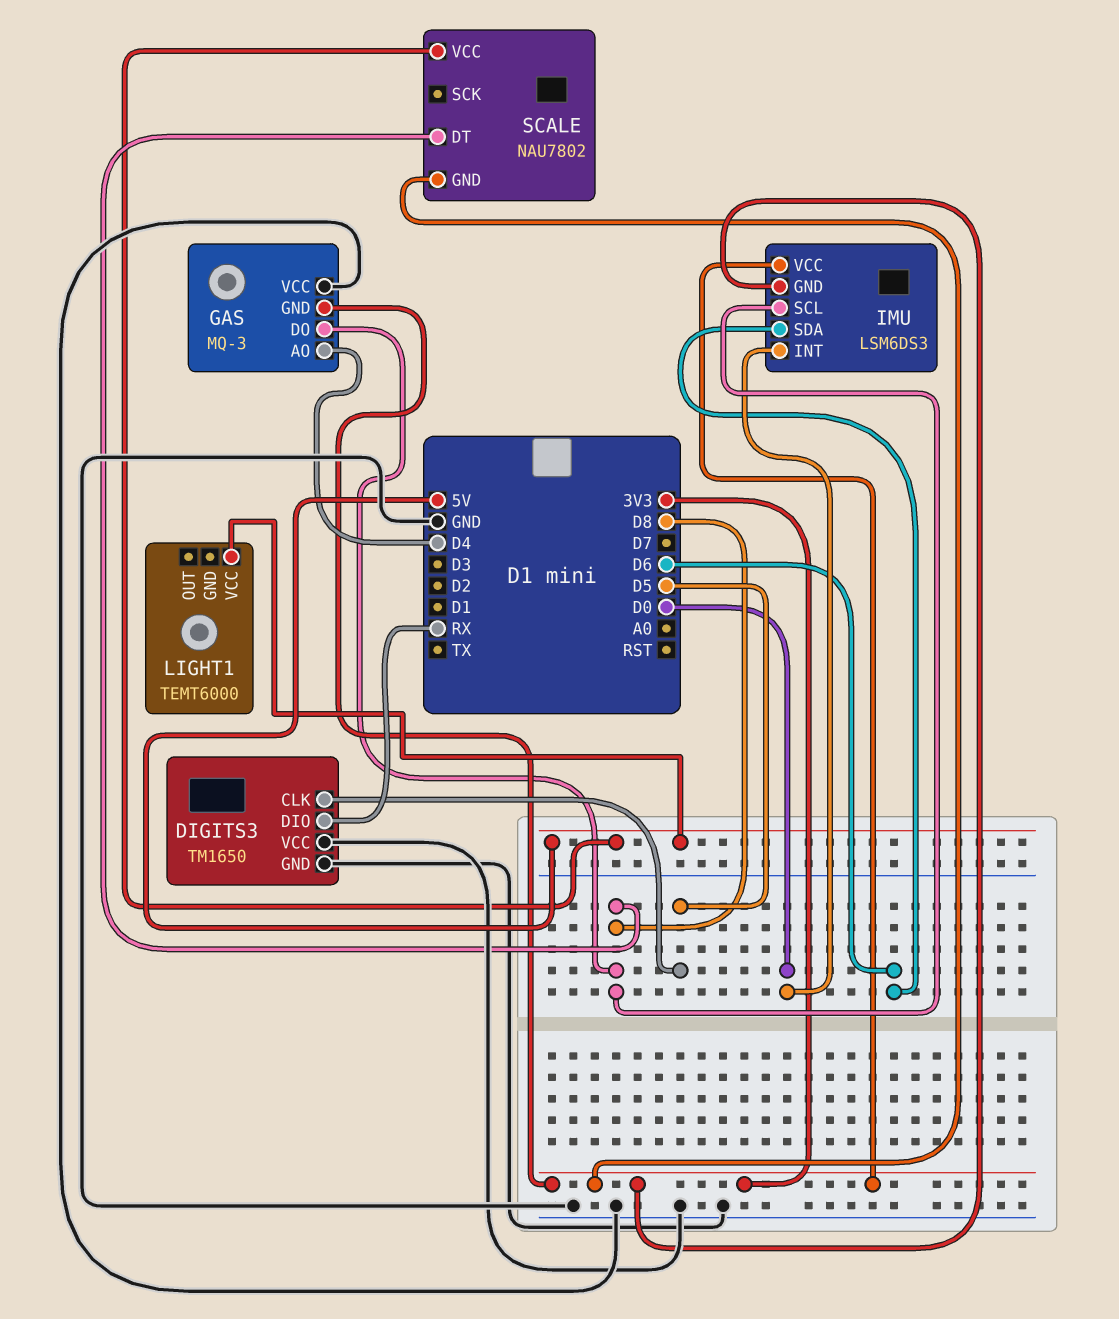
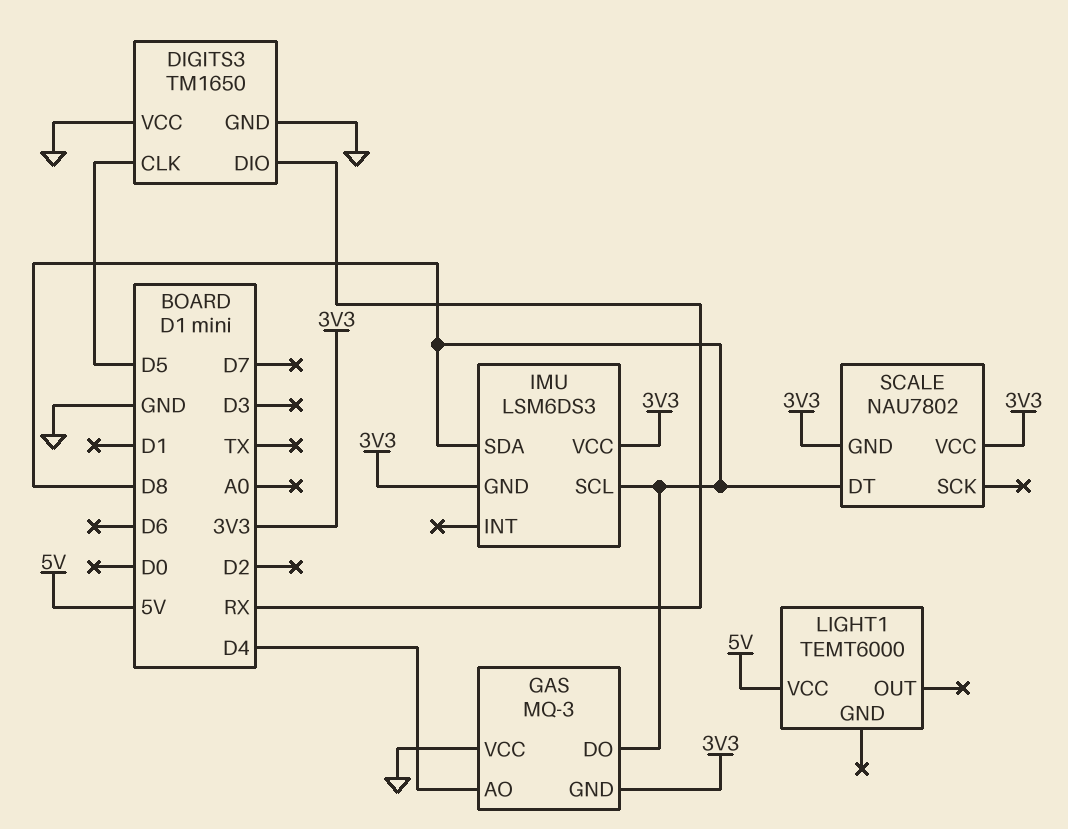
IMU pin INT: D0 -> none
IMU pin SDA: D6 -> D8
SCALE pin VCC: 5V -> 3V3

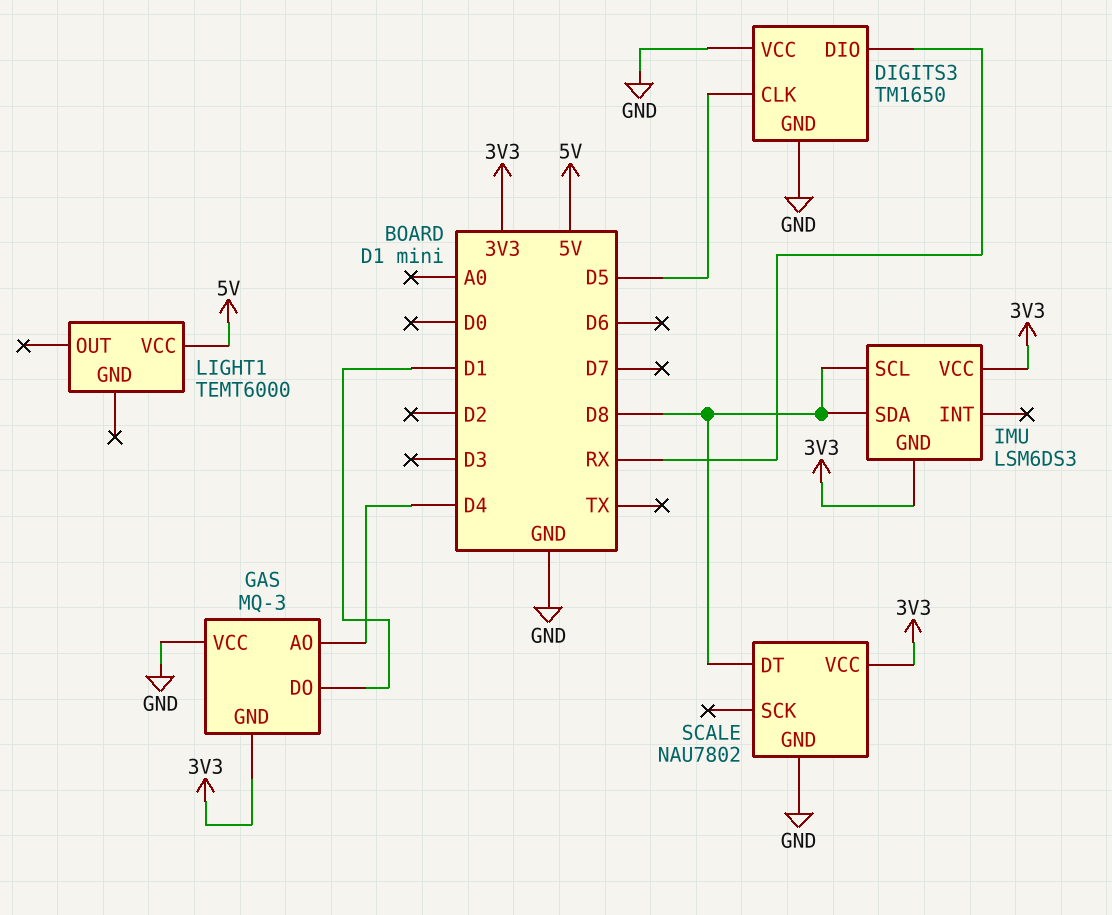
GAS pin DO: D8 -> D1
SCALE pin GND: 3V3 -> GND

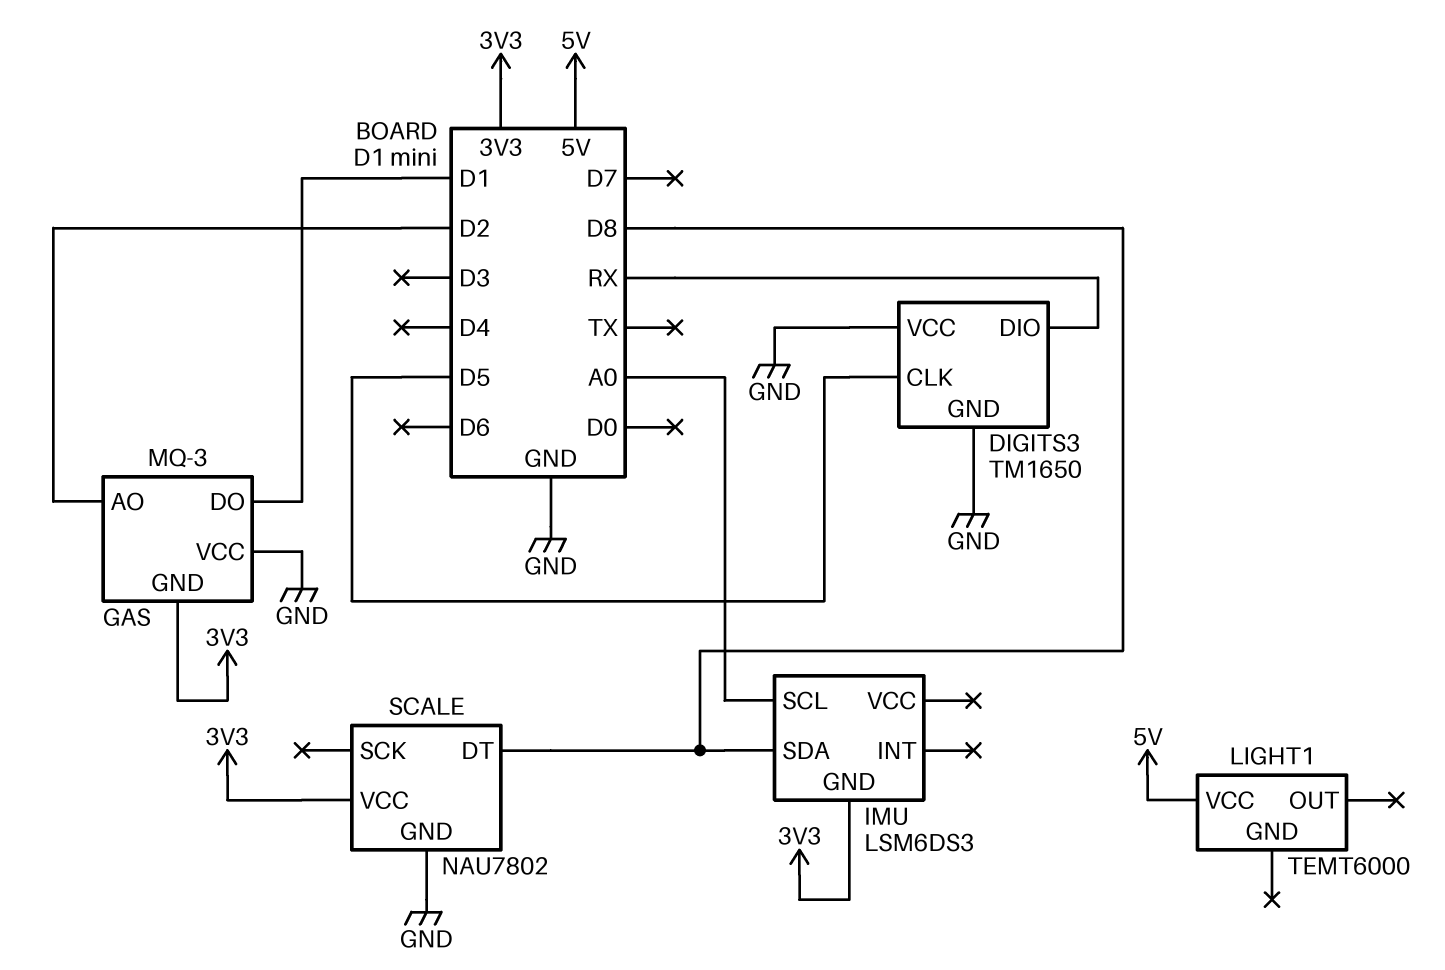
GAS pin AO: D4 -> D2
IMU pin SCL: D8 -> A0
IMU pin VCC: 3V3 -> none

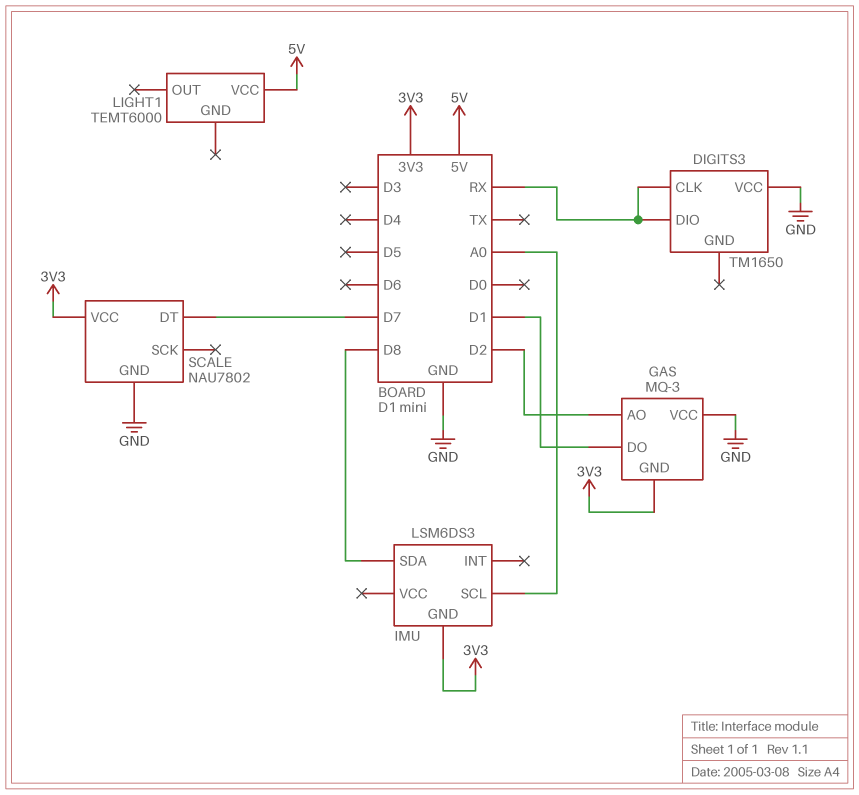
DIGITS3 pin CLK: D5 -> RX
DIGITS3 pin GND: GND -> none
SCALE pin DT: D8 -> D7

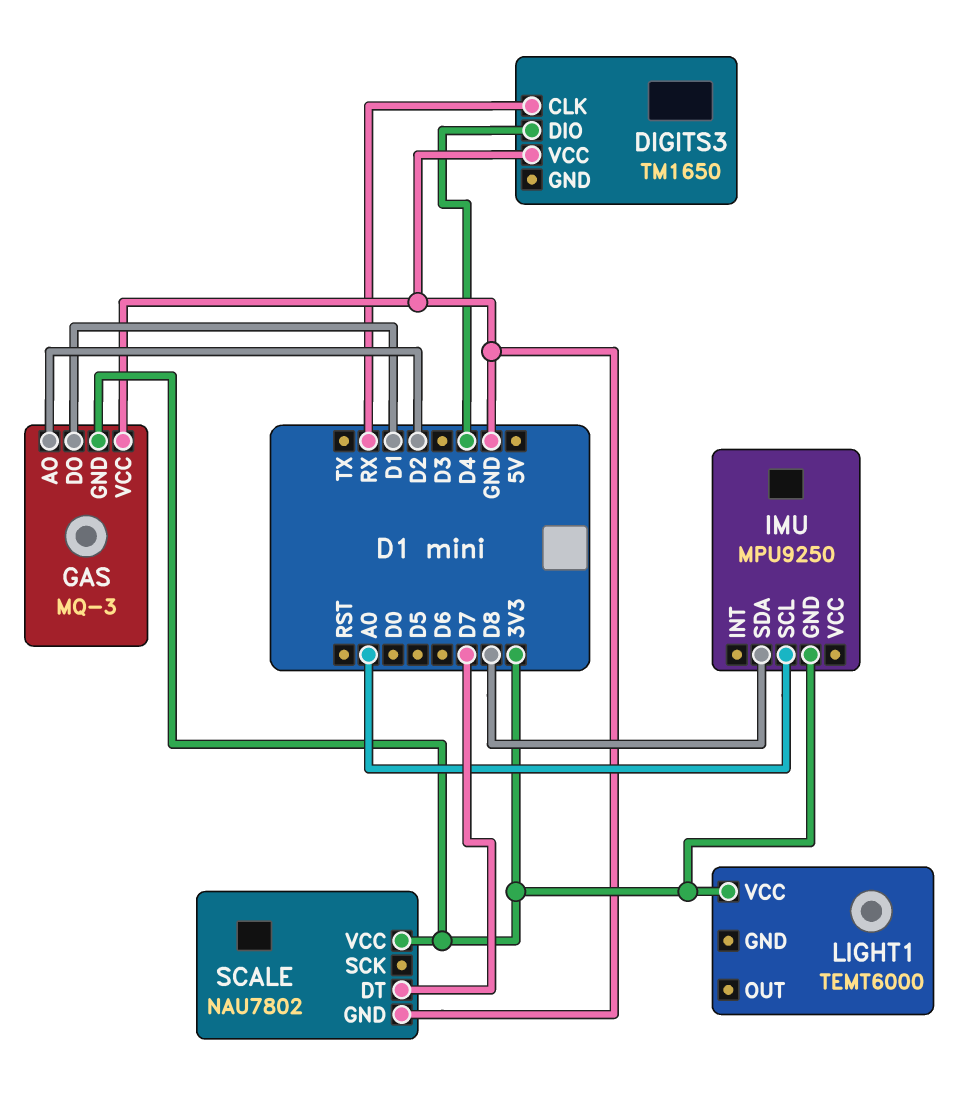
DIGITS3 pin DIO: RX -> D4
IMU: LSM6DS3 -> MPU9250
LIGHT1 pin VCC: 5V -> 3V3

